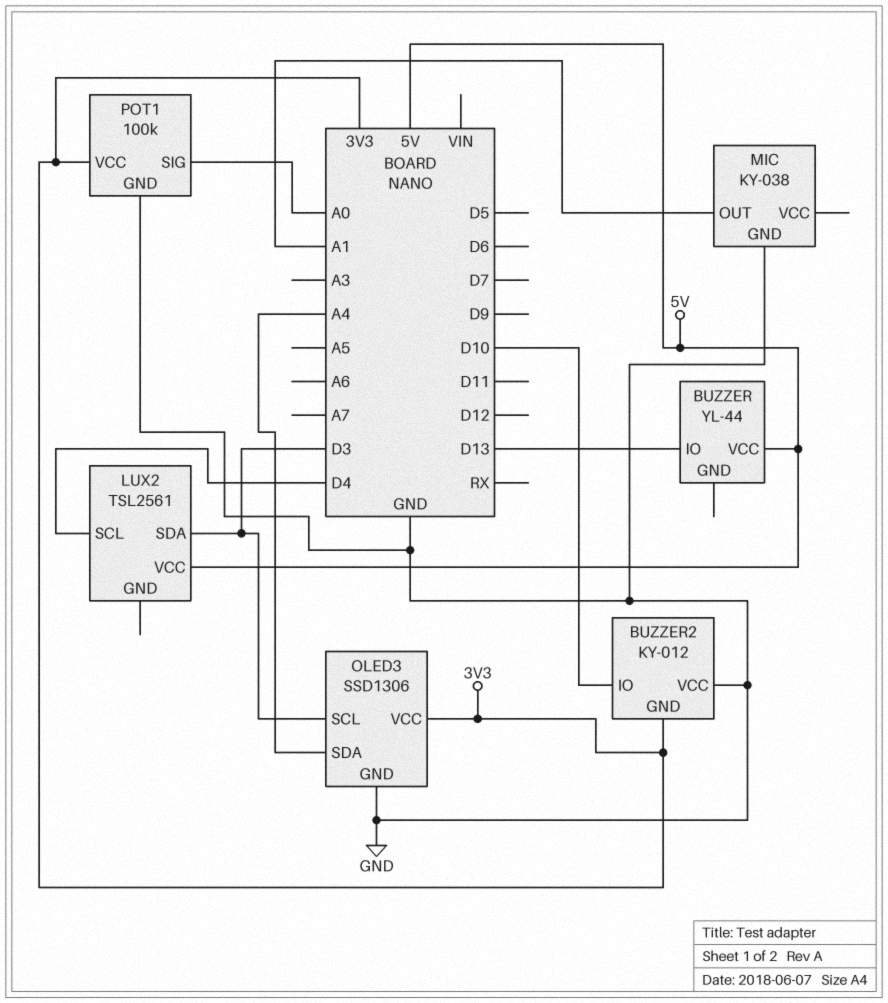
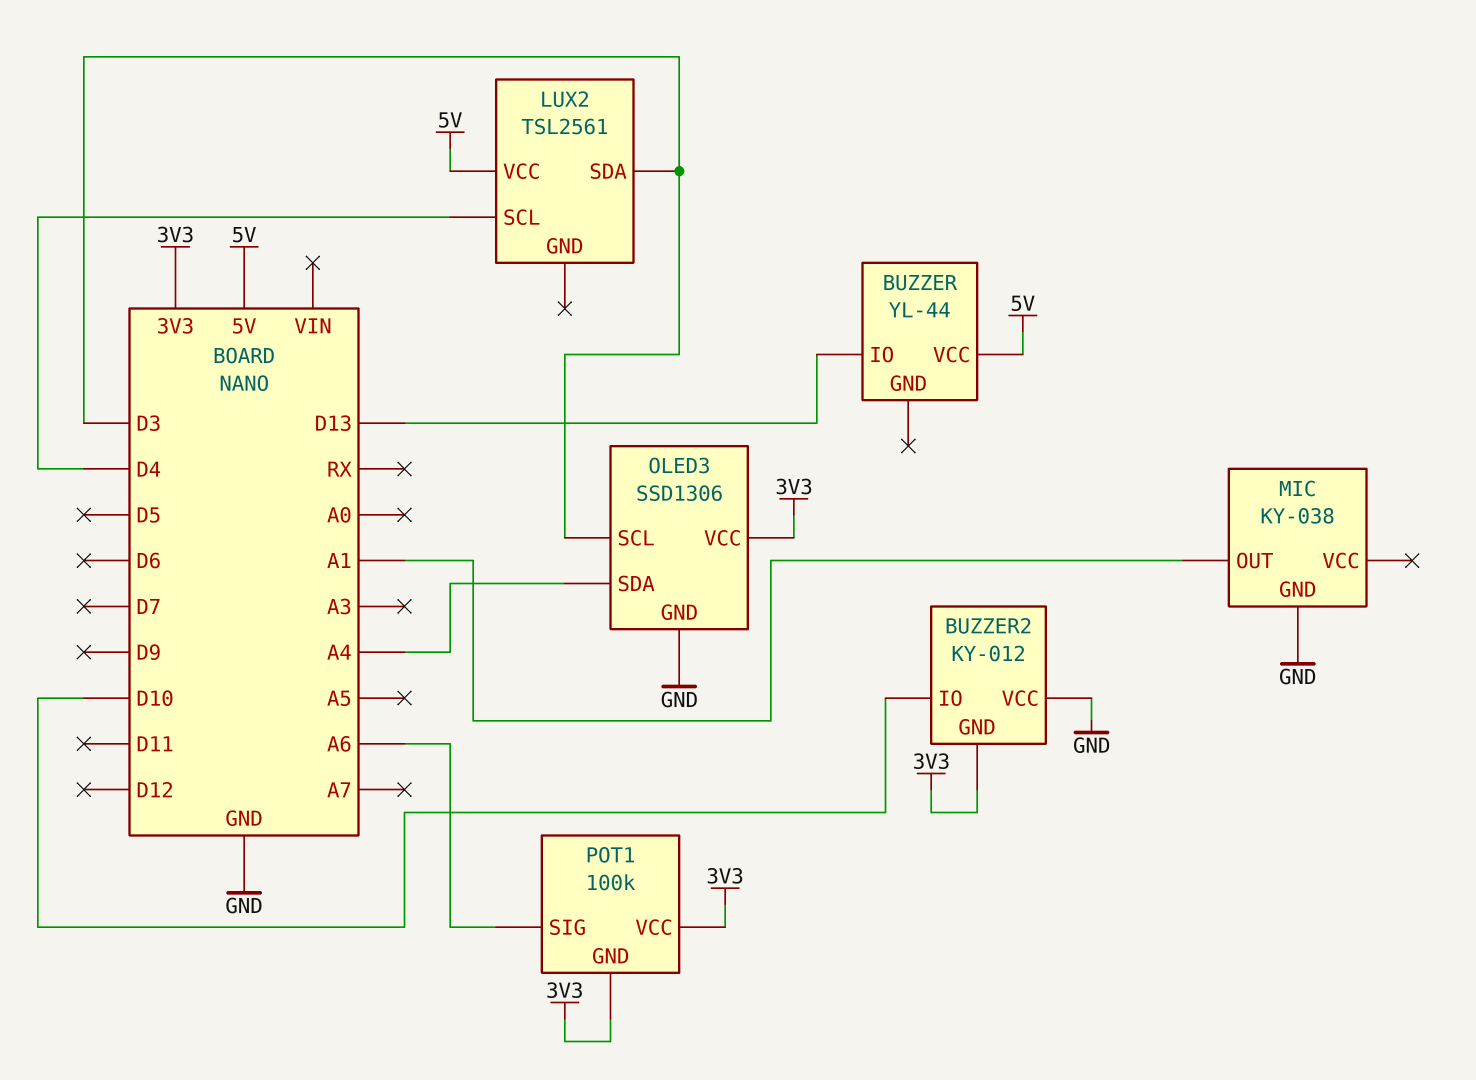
POT1 pin GND: GND -> 3V3
POT1 pin SIG: A0 -> A6

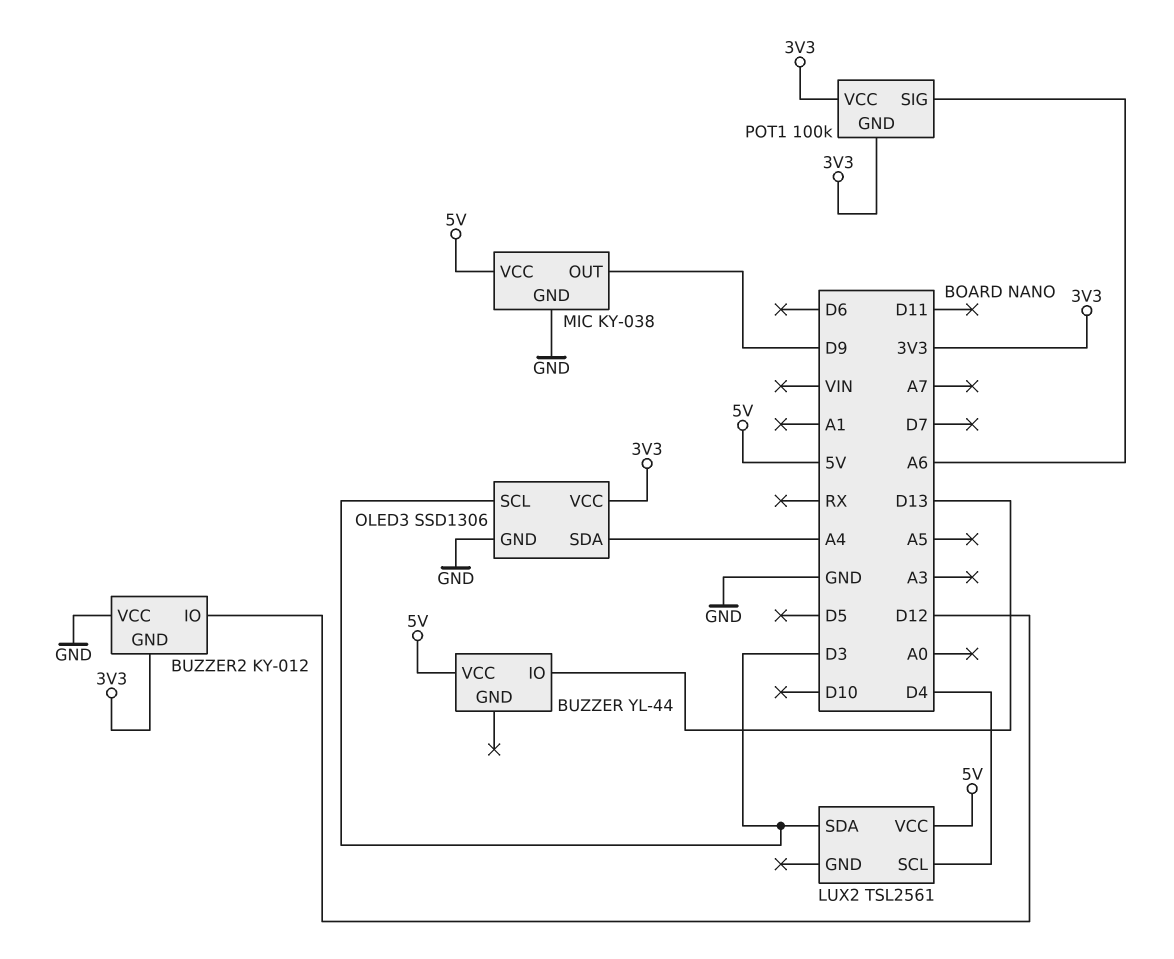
BUZZER2 pin IO: D10 -> D12
MIC pin OUT: A1 -> D9
MIC pin VCC: none -> 5V

